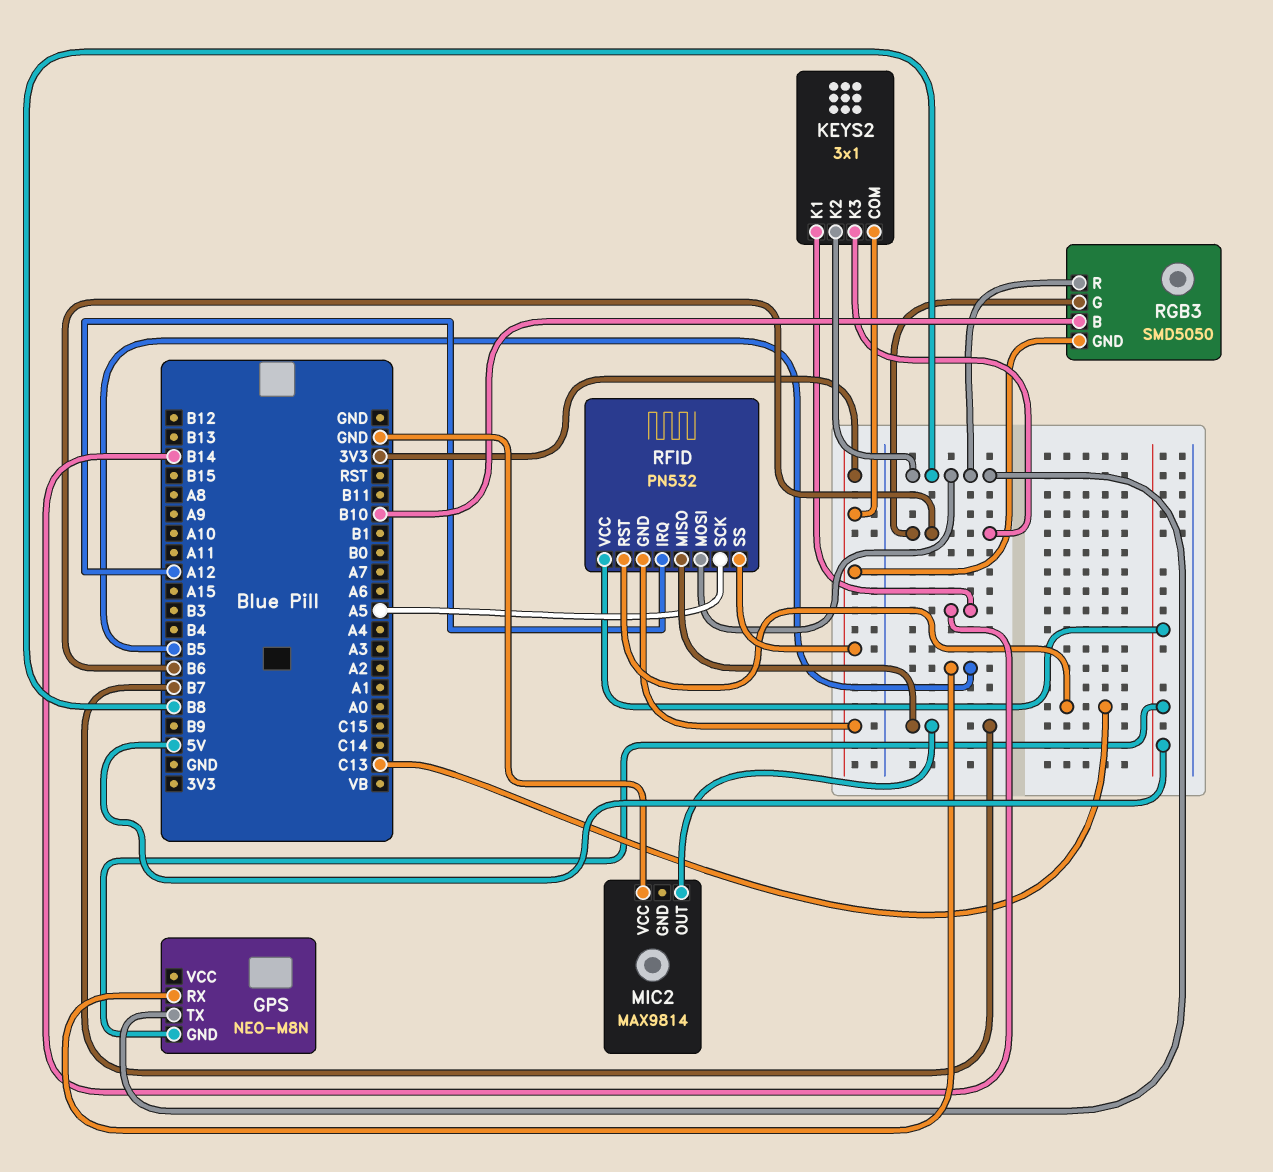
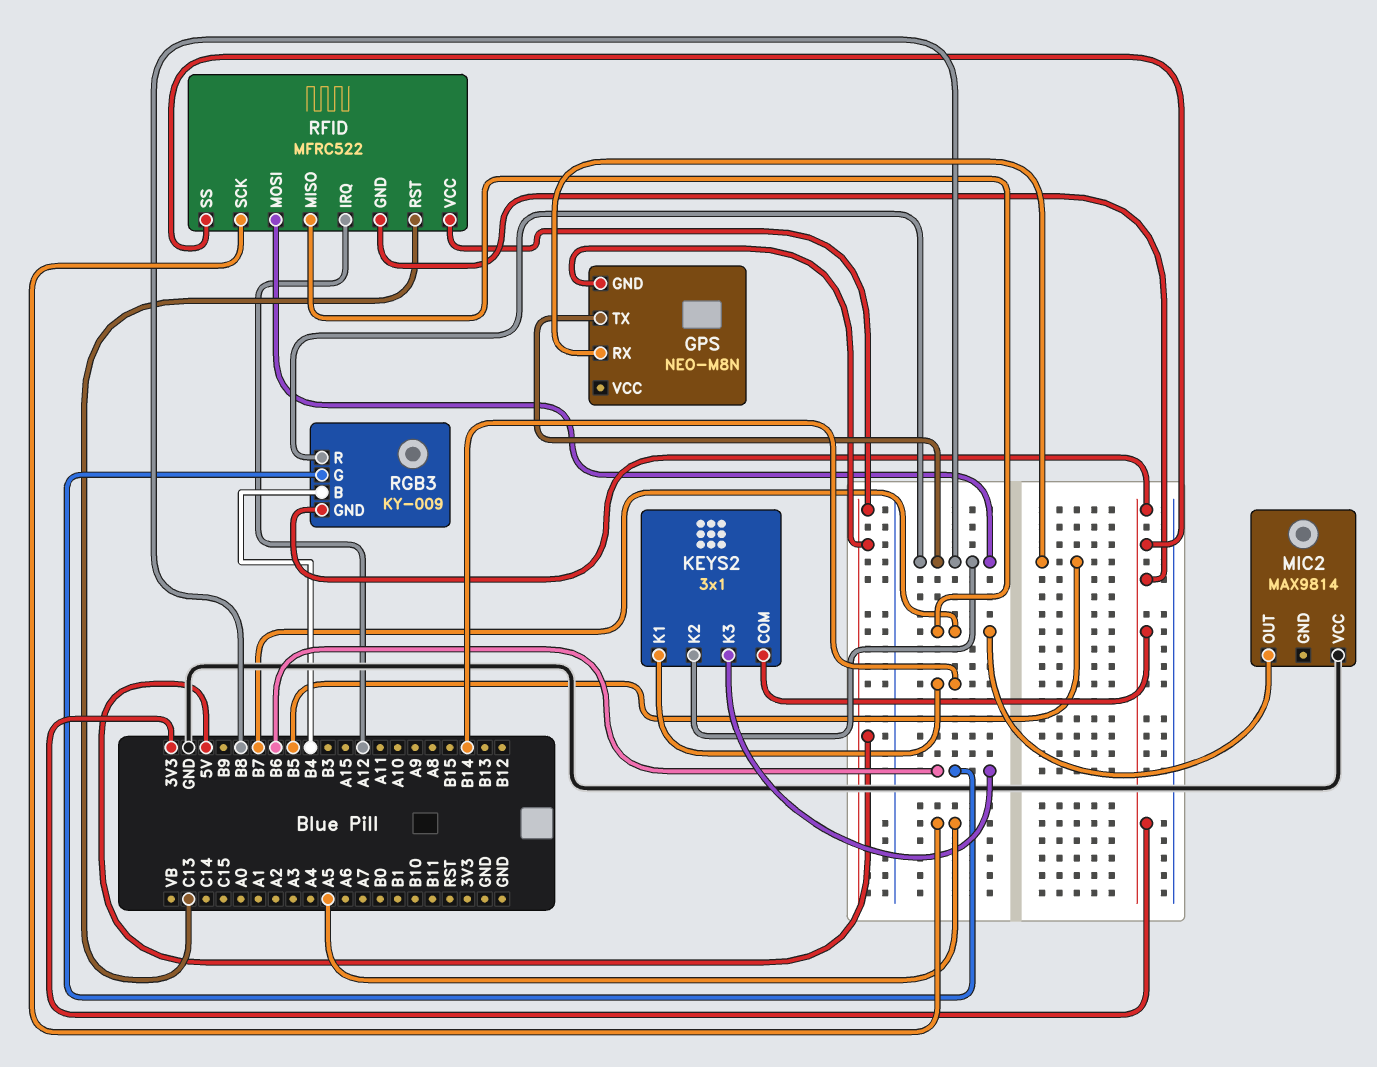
RFID: PN532 -> MFRC522
RGB3: SMD5050 -> KY-009
RGB3 pin B: B10 -> B4

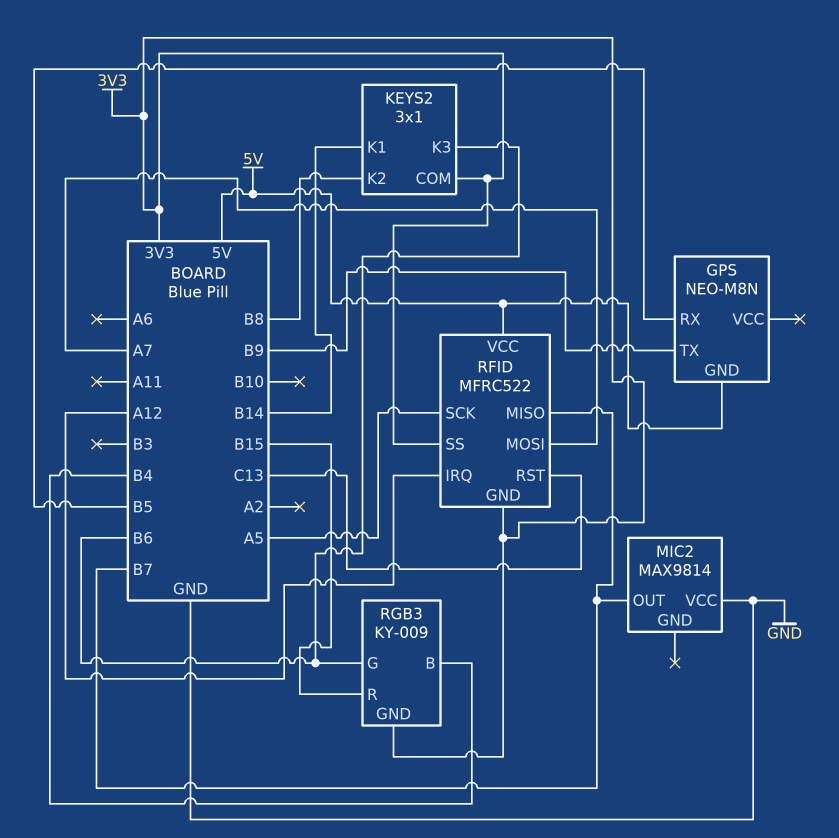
GPS pin TX: B8 -> B9
RFID pin MOSI: B8 -> A7
RGB3 pin R: B8 -> B15

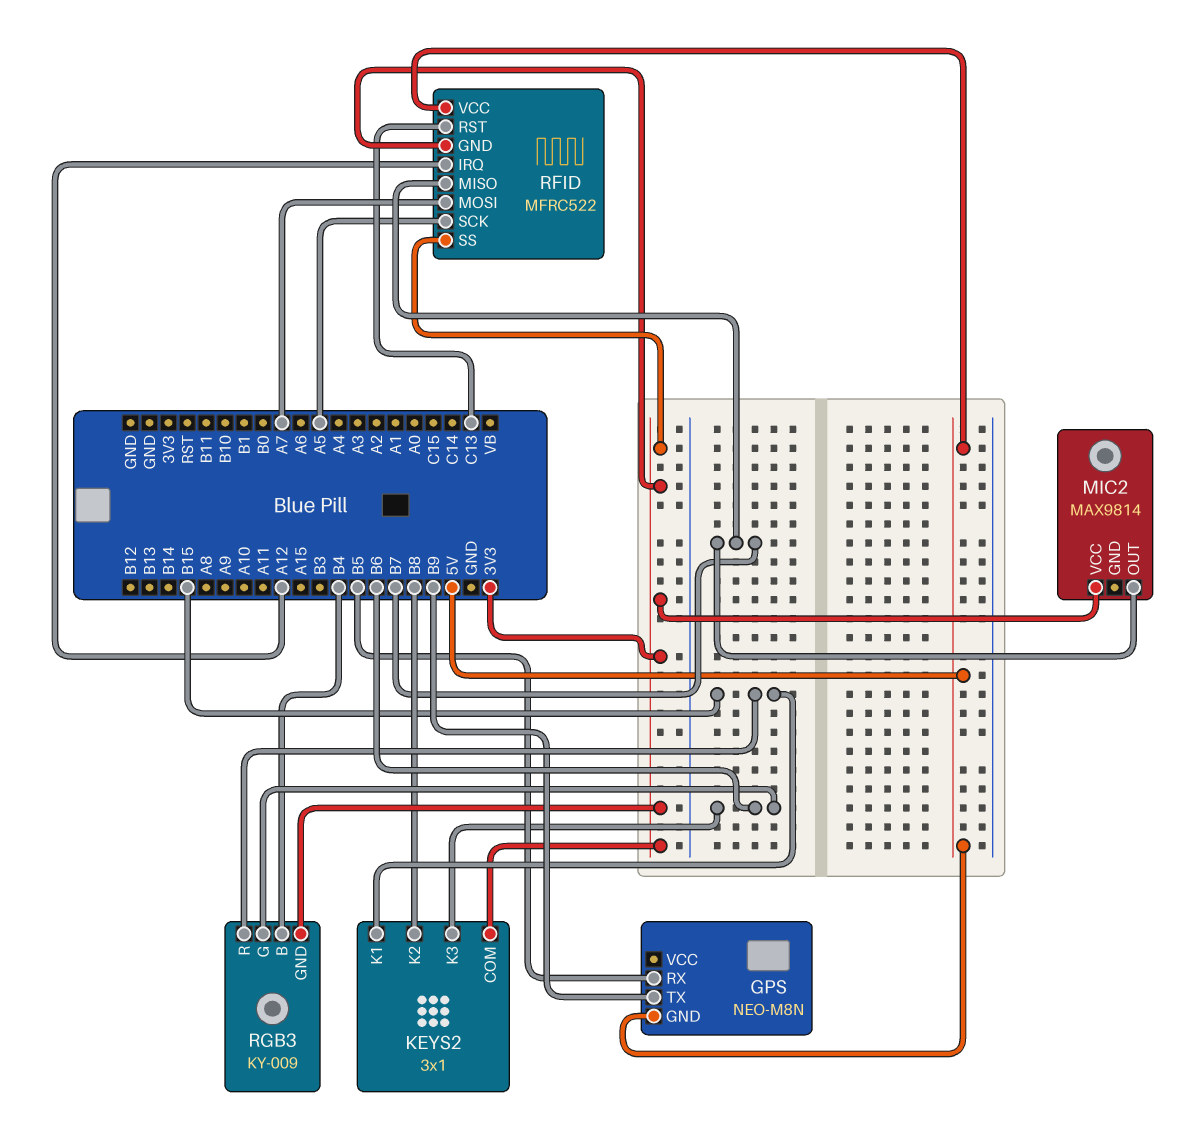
KEYS2 pin K1: B14 -> B15
MIC2 pin VCC: GND -> 3V3

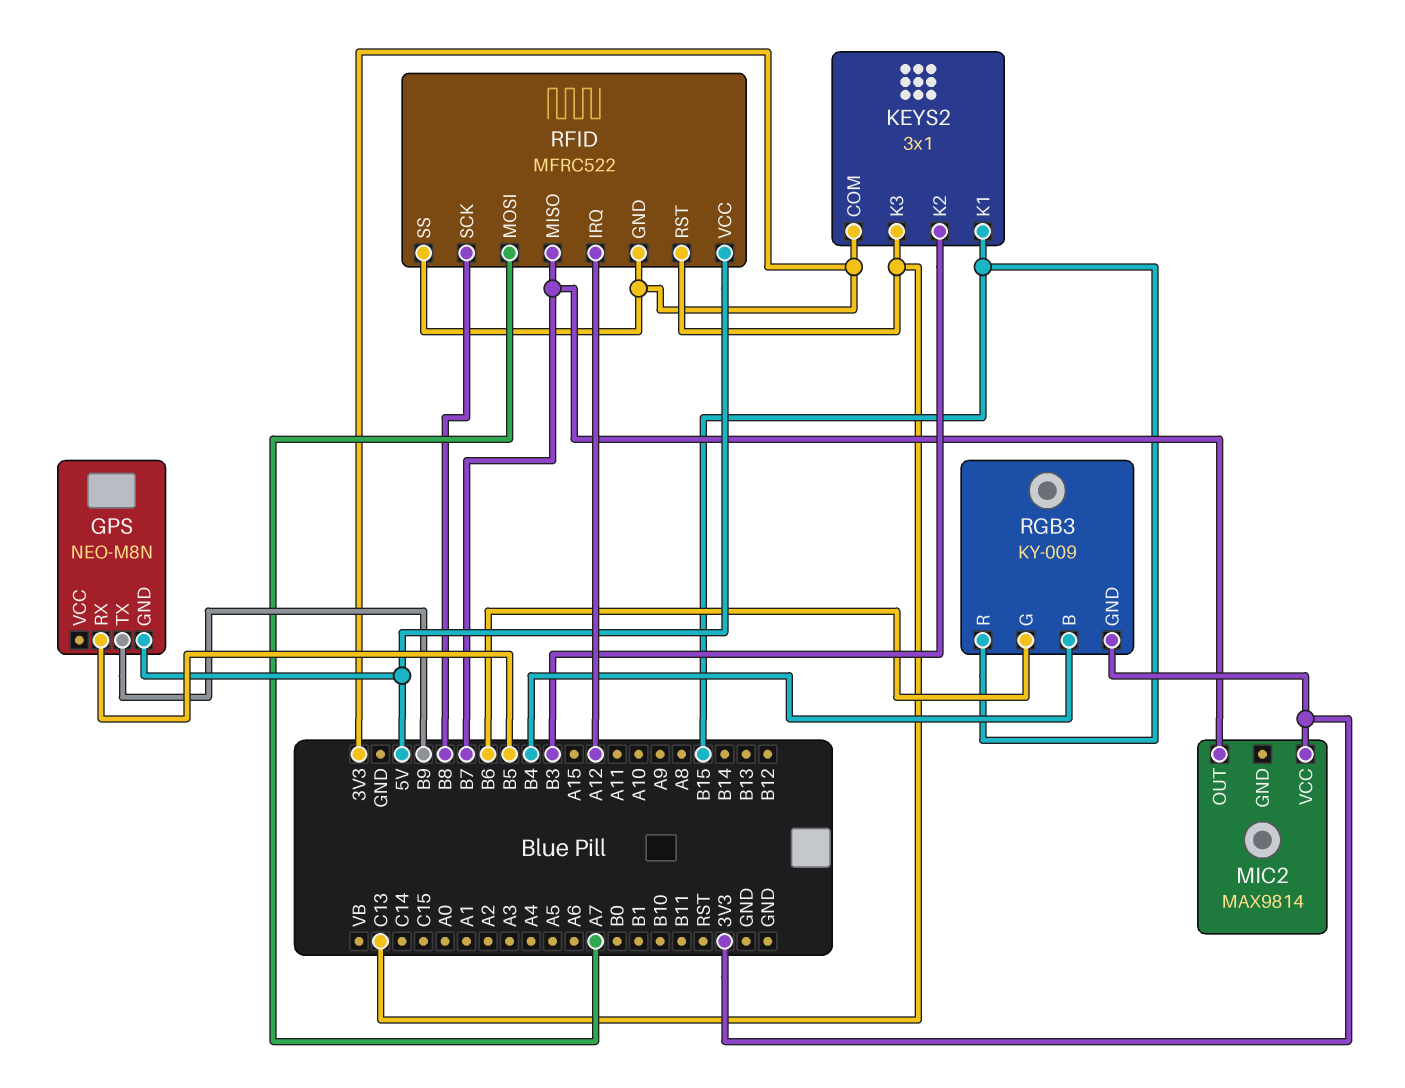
KEYS2 pin K2: B8 -> B3
KEYS2 pin K3: B6 -> C13
RFID pin SCK: A5 -> B8

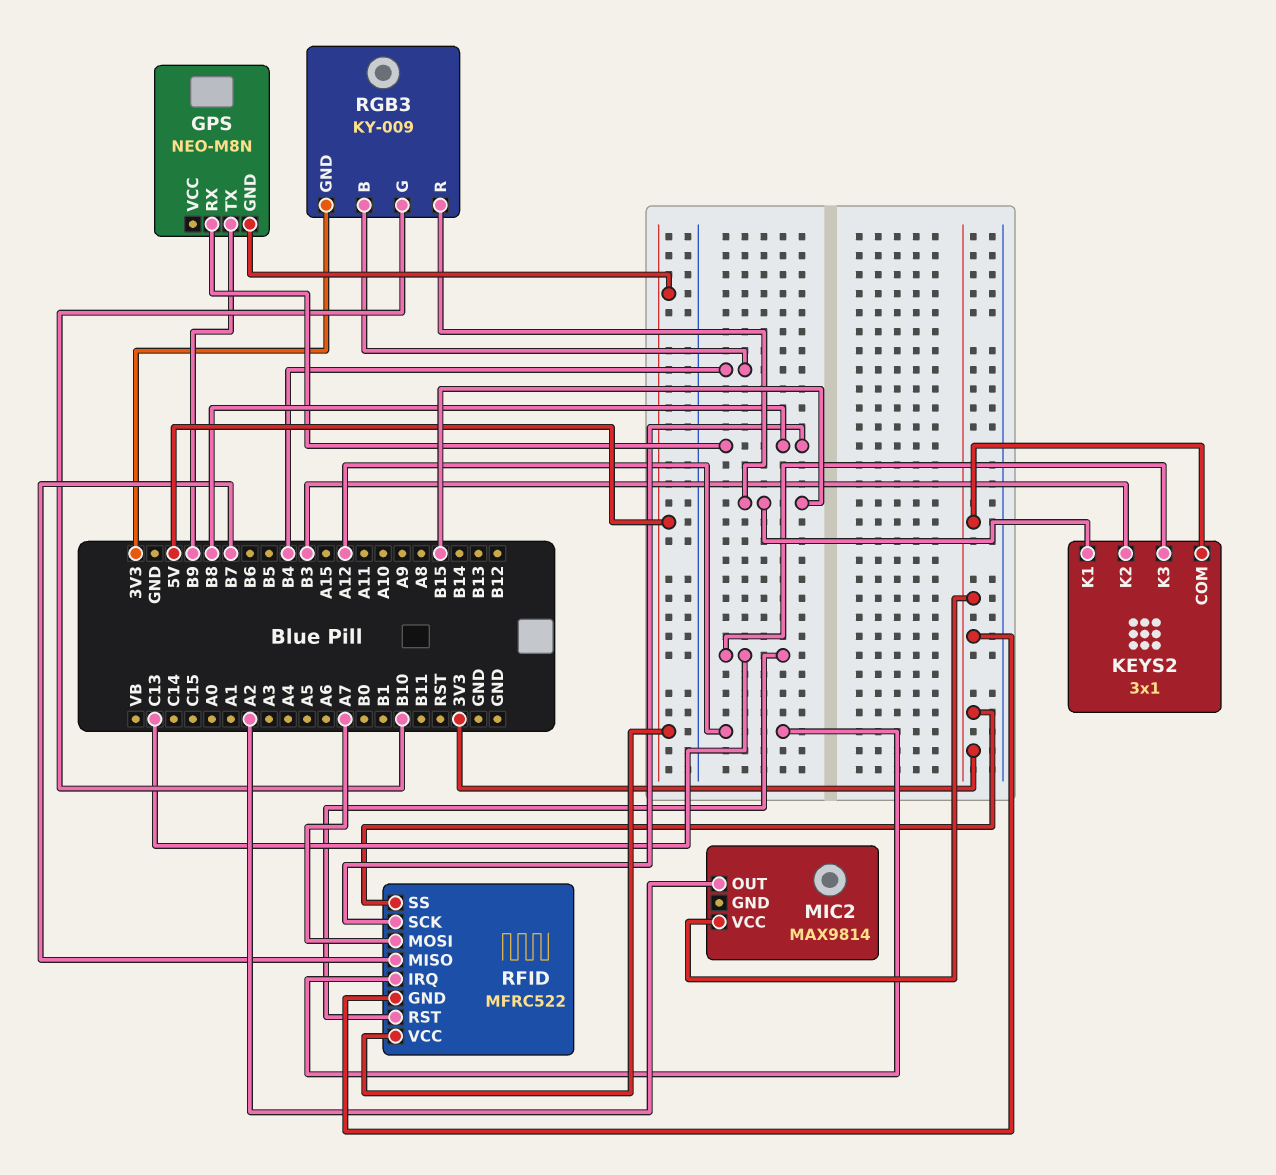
GPS pin RX: B5 -> B8
MIC2 pin OUT: B7 -> A2
RGB3 pin G: B6 -> B10

